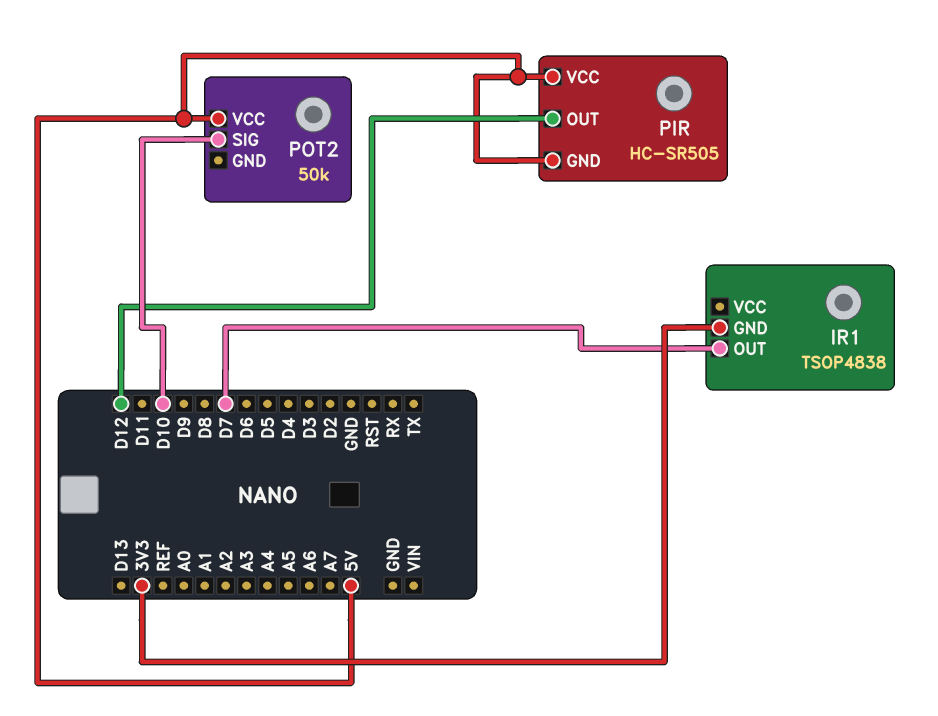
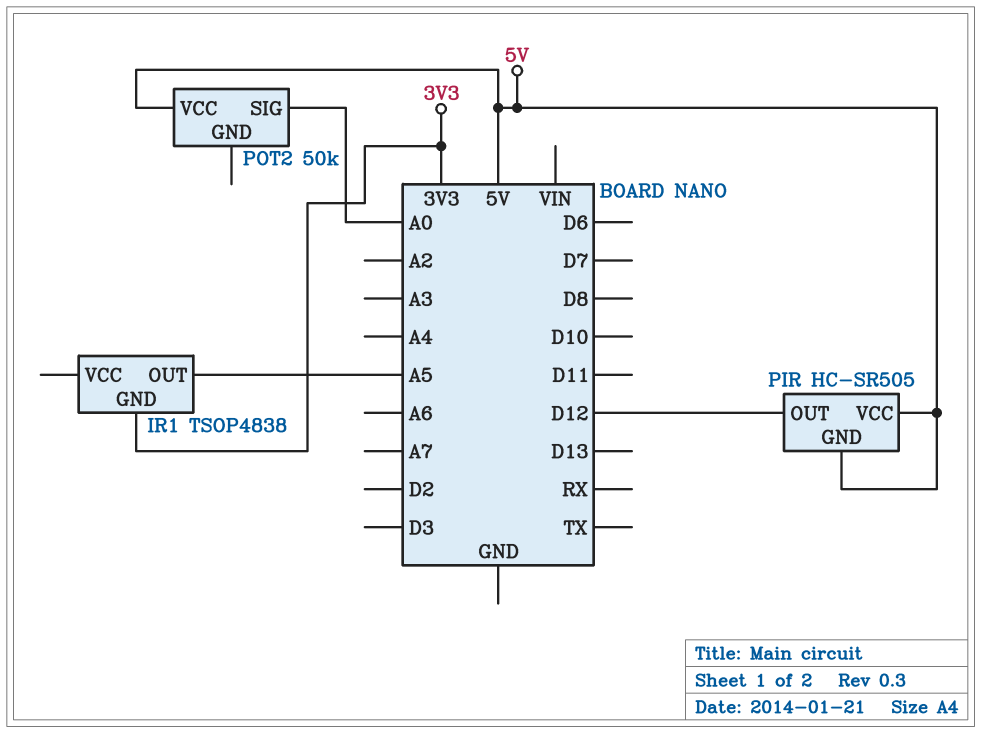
IR1 pin OUT: D7 -> A5
POT2 pin SIG: D10 -> A0

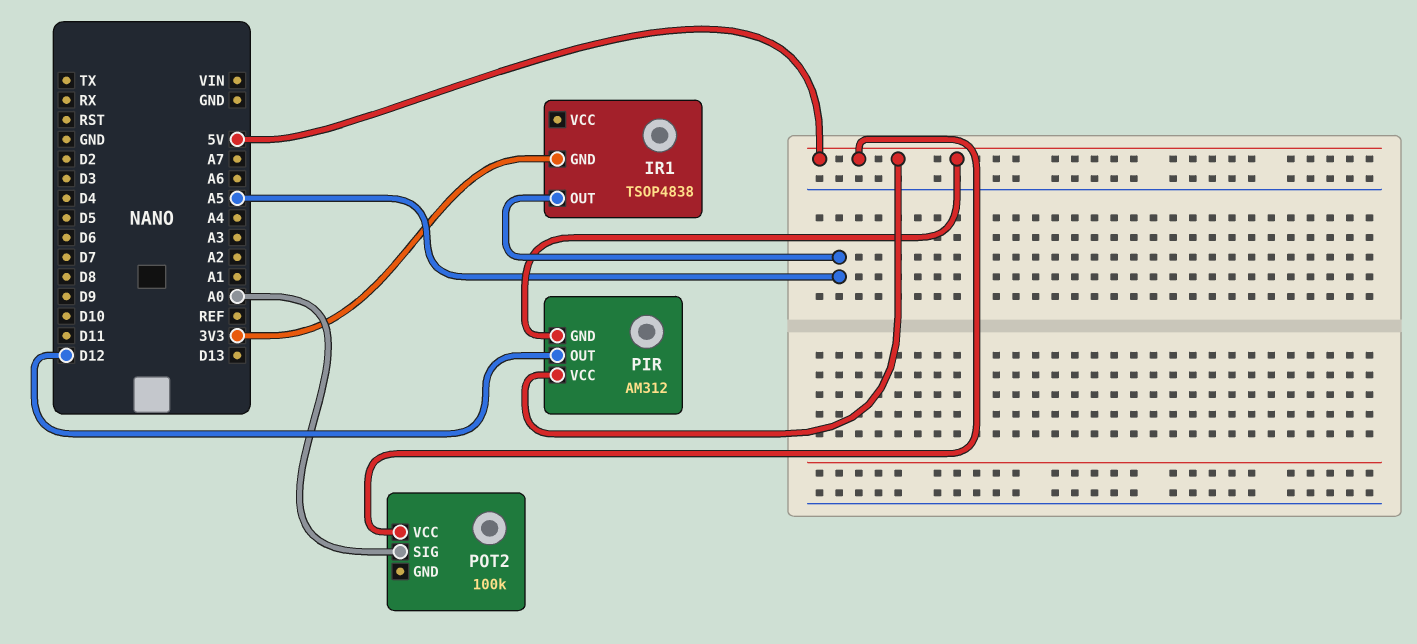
PIR: HC-SR505 -> AM312
POT2: 50k -> 100k

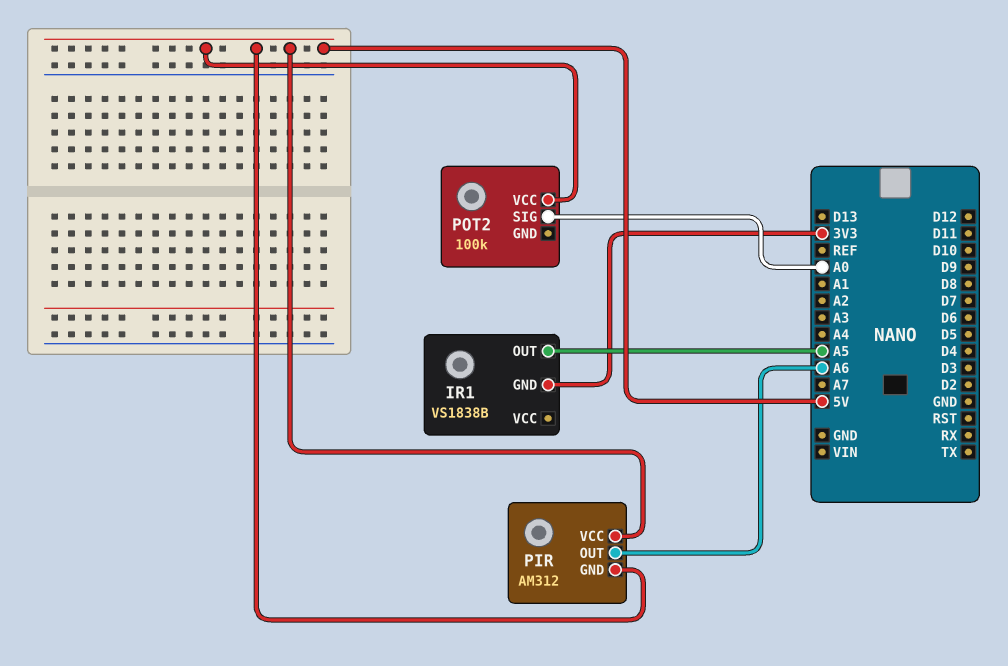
IR1: TSOP4838 -> VS1838B
PIR pin OUT: D12 -> A6

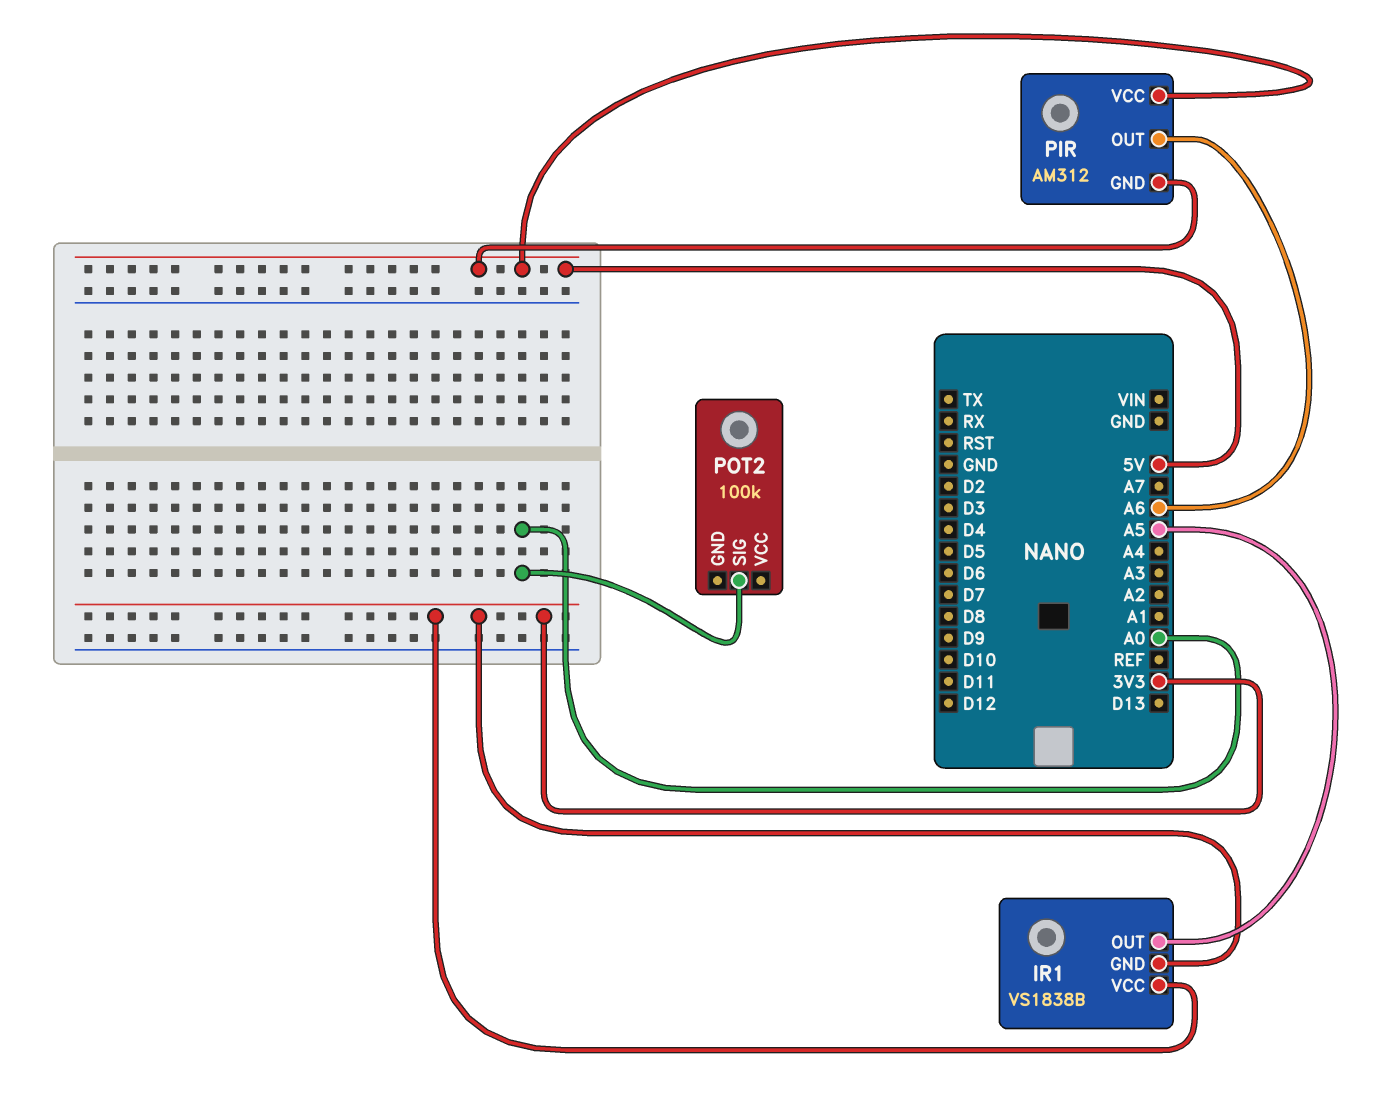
IR1 pin VCC: none -> 3V3
POT2 pin VCC: 5V -> none

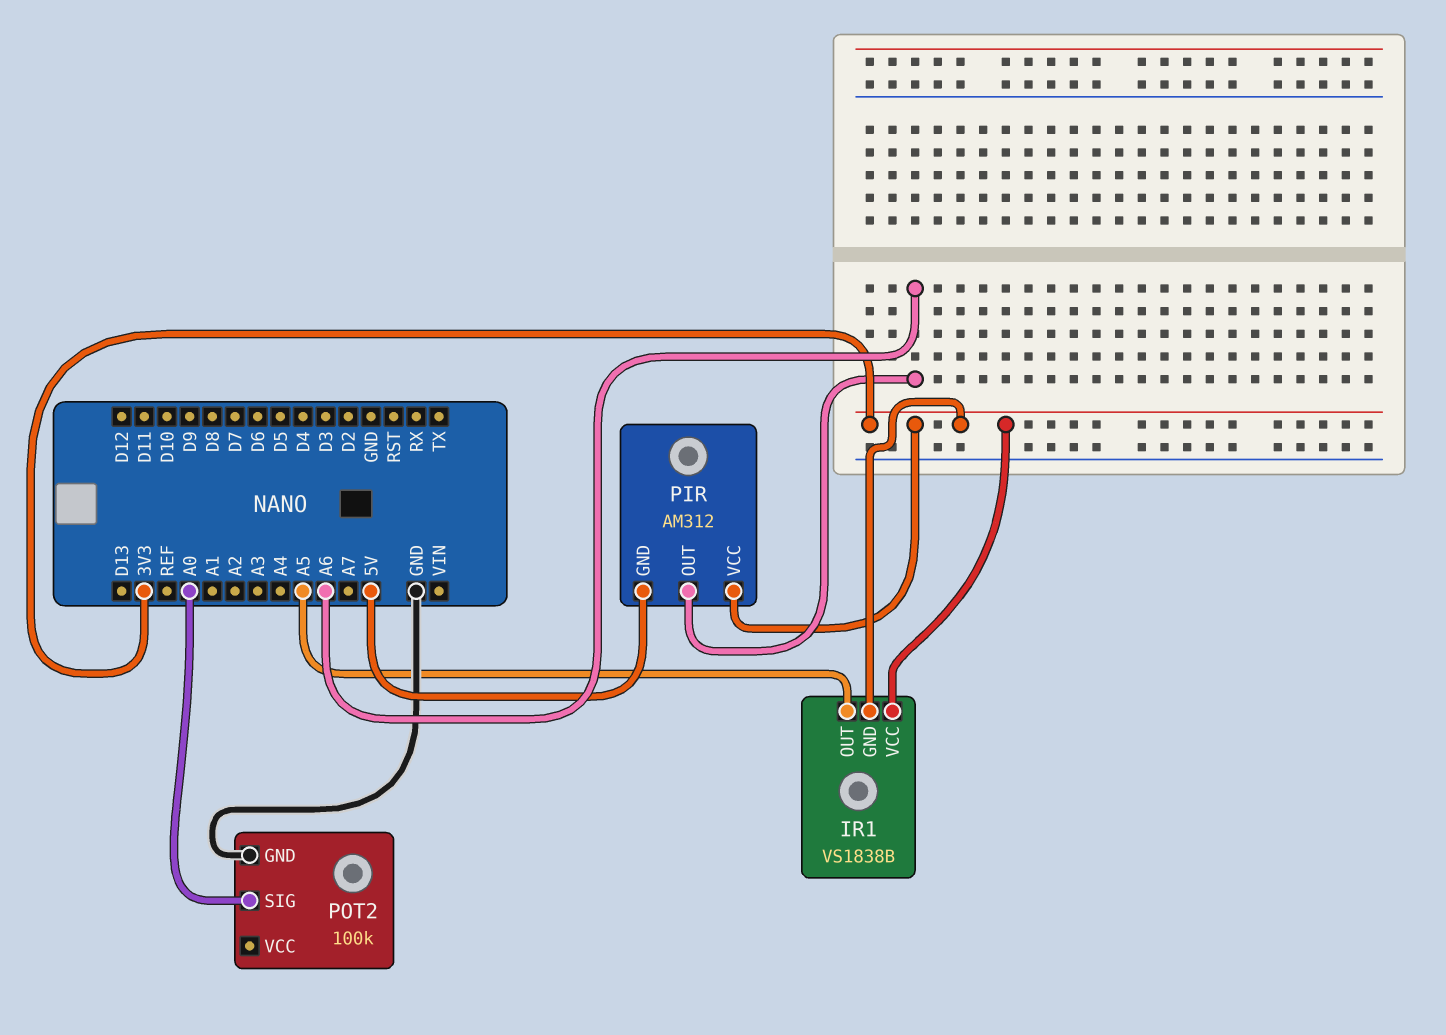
PIR pin VCC: 5V -> 3V3
POT2 pin GND: none -> GND

